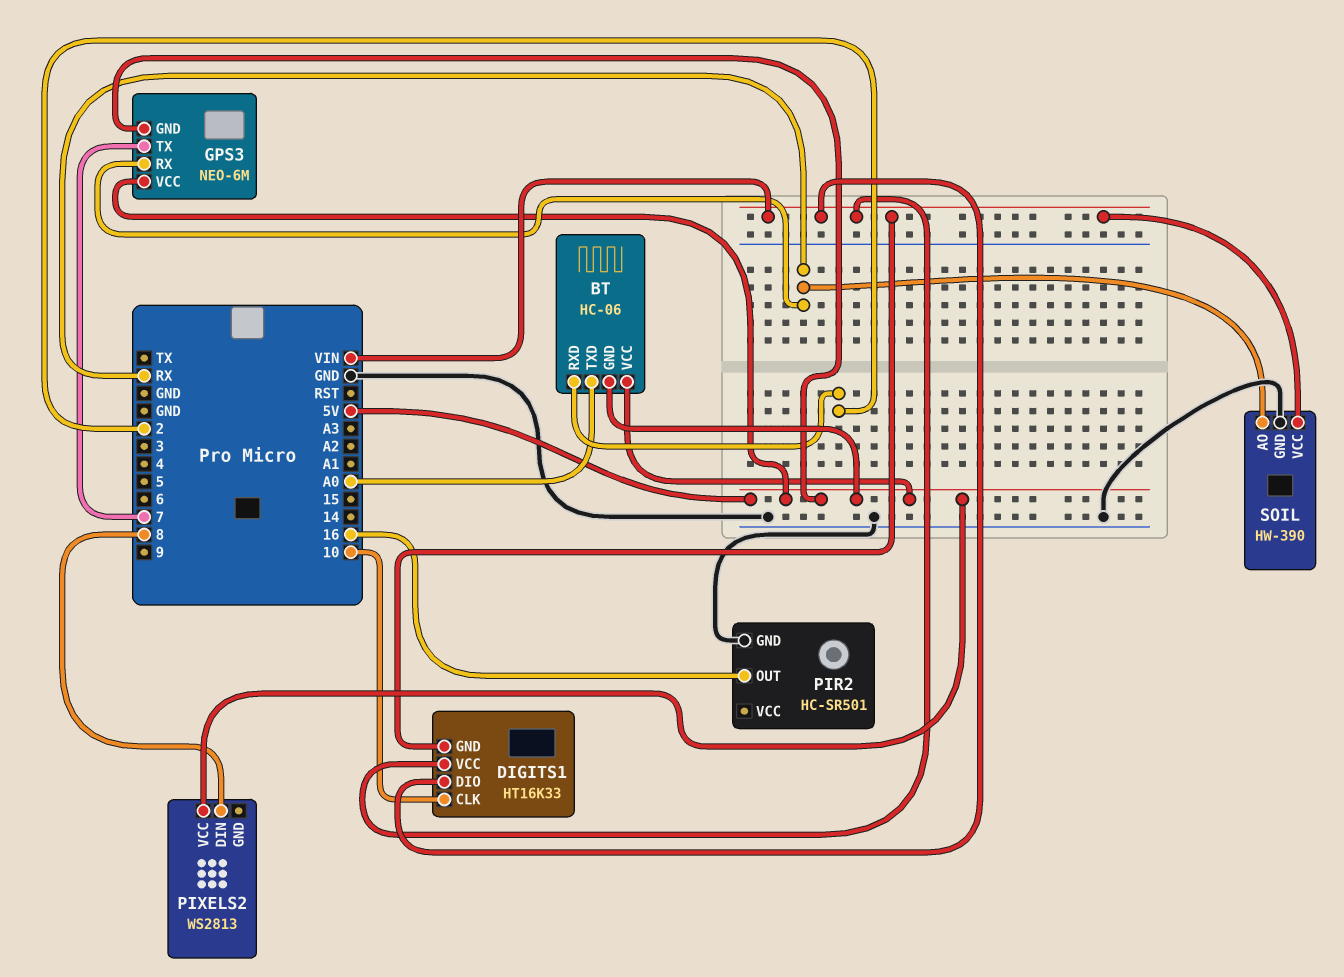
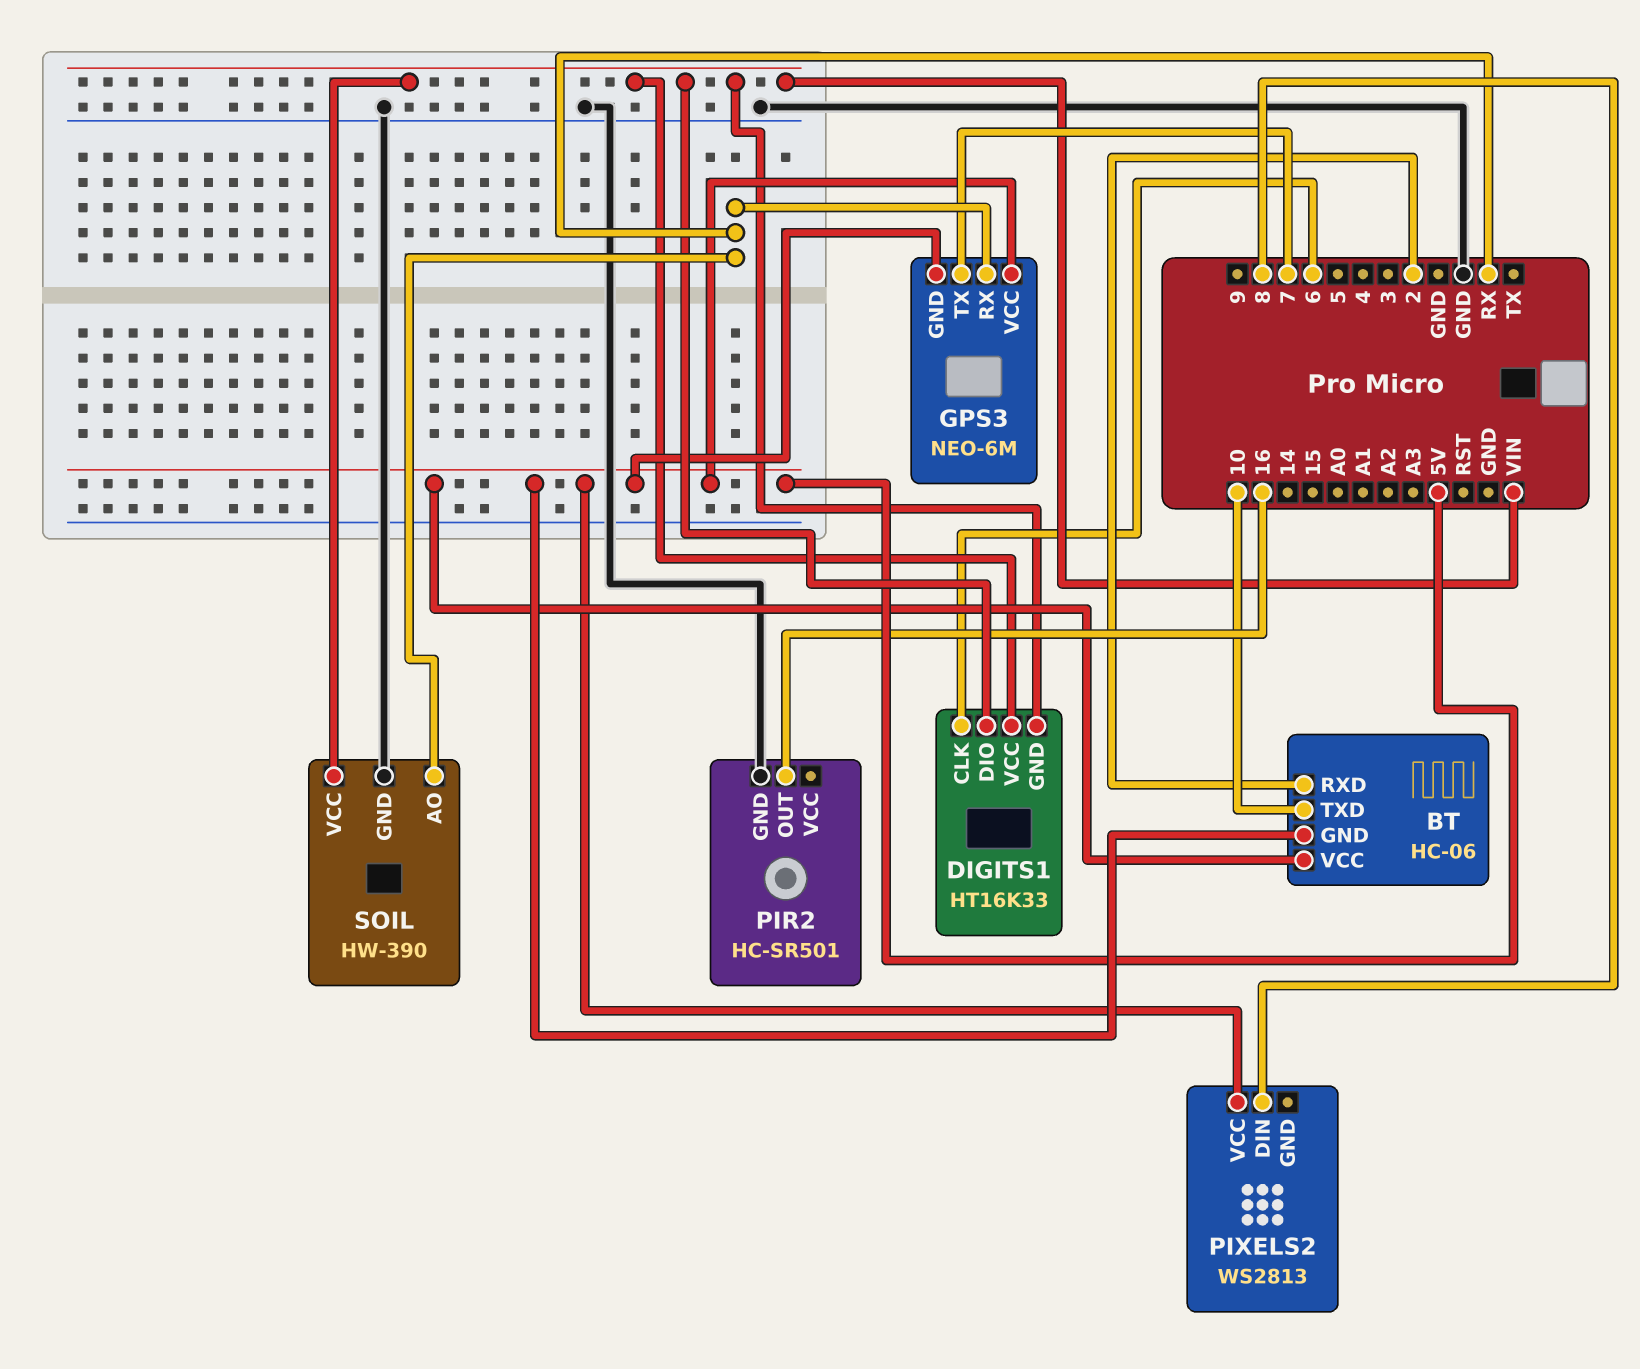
BT pin TXD: A0 -> 10
DIGITS1 pin CLK: 10 -> 6

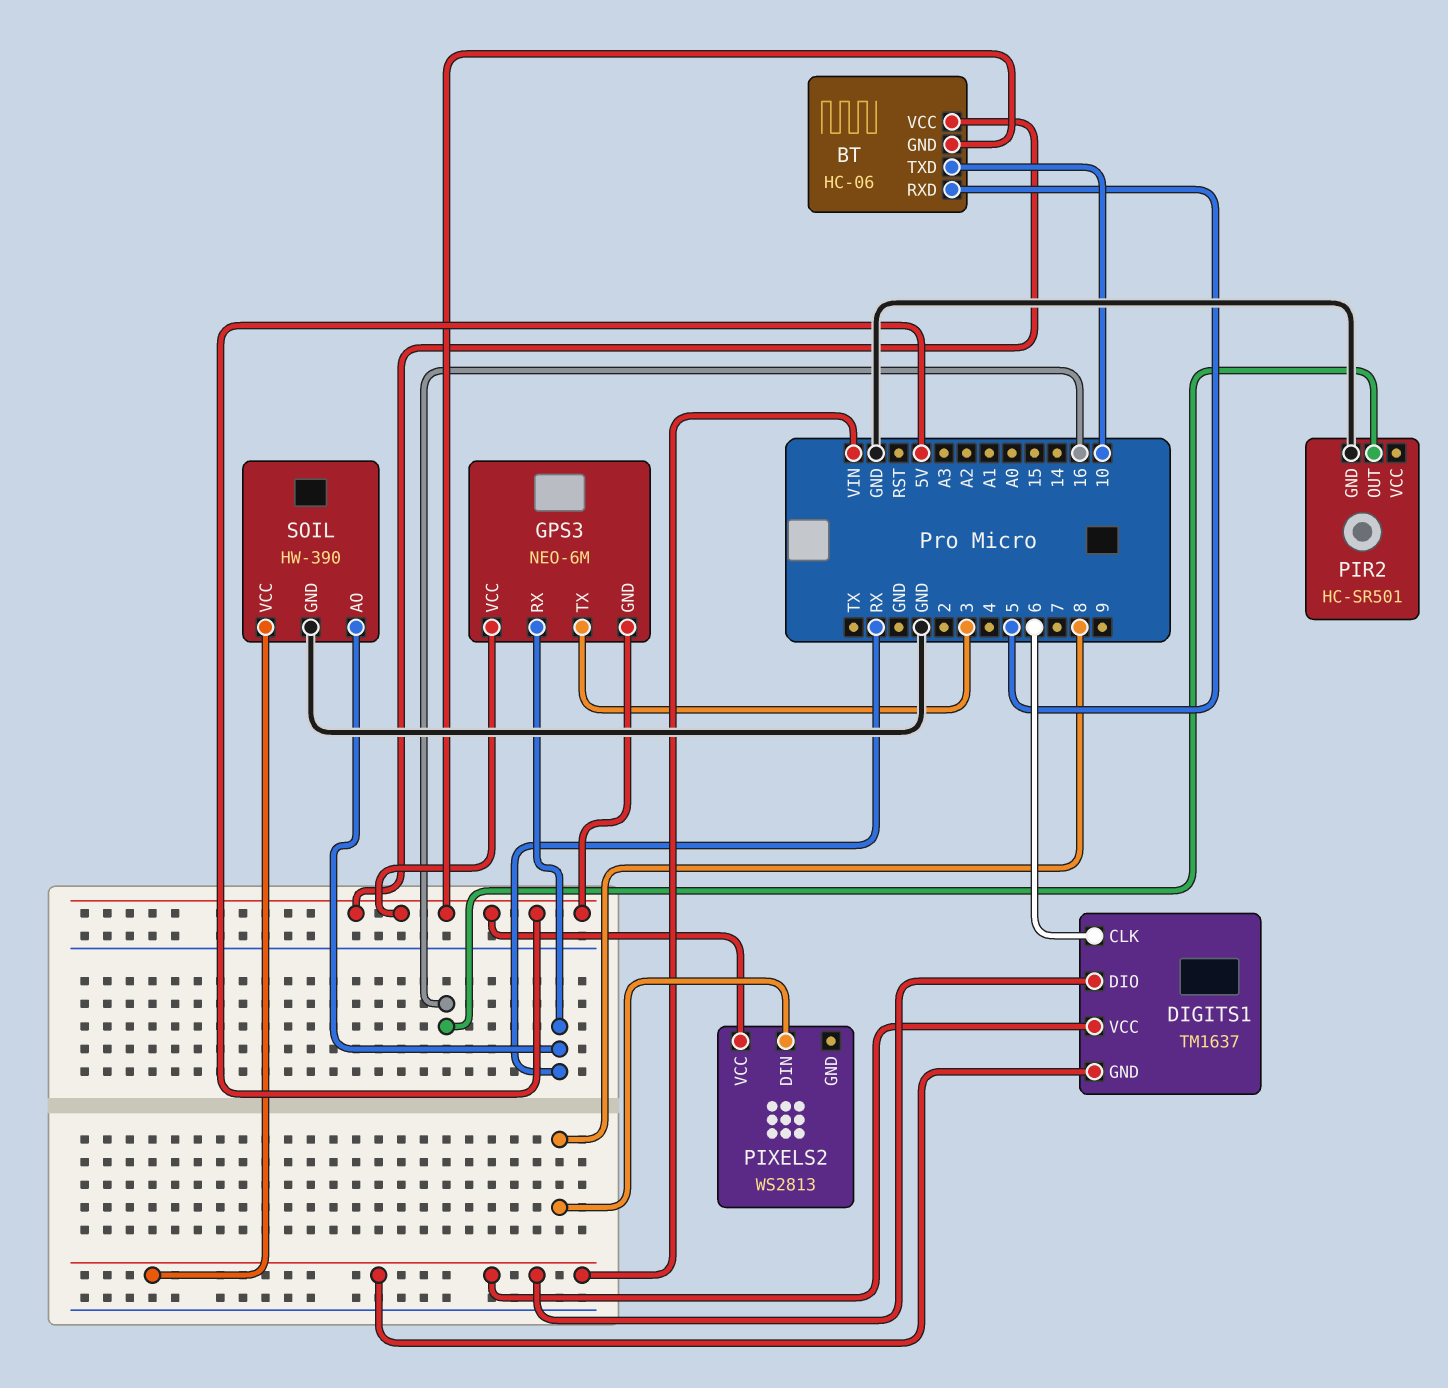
BT pin RXD: 2 -> 5
DIGITS1: HT16K33 -> TM1637
GPS3 pin TX: 7 -> 3

